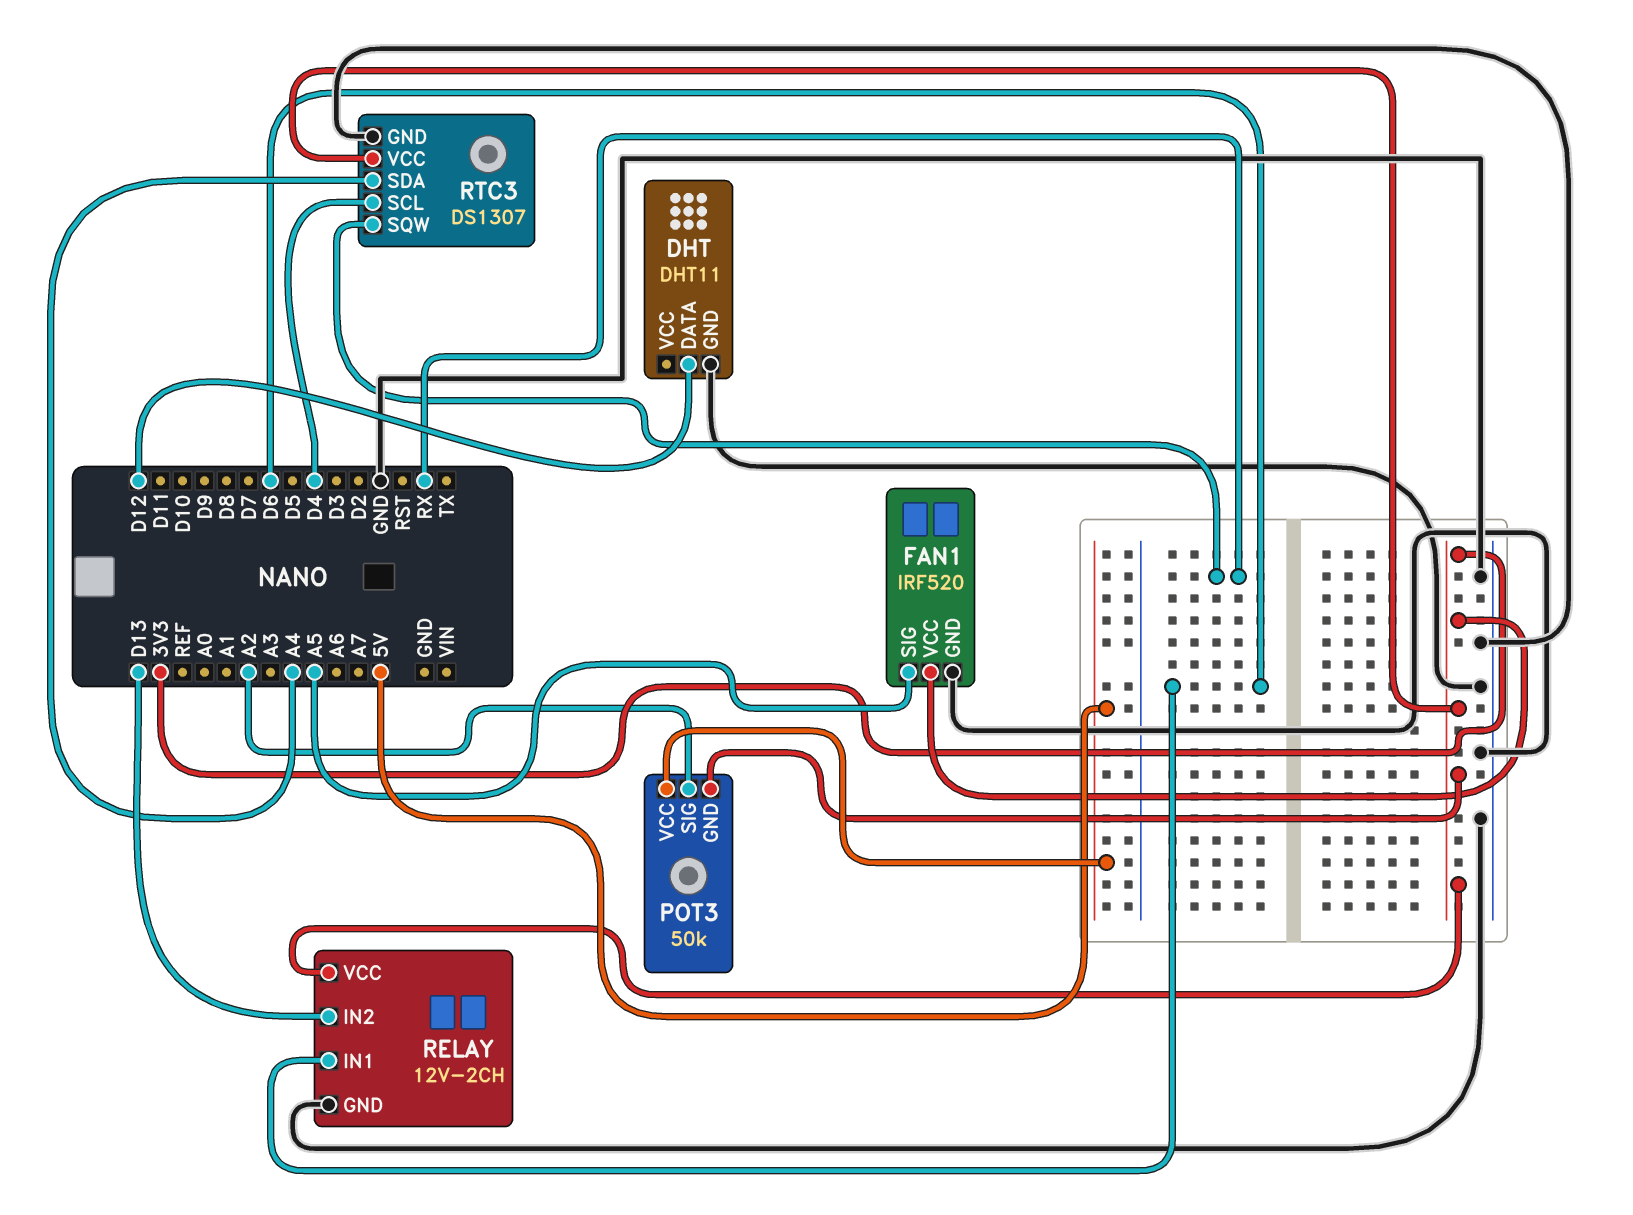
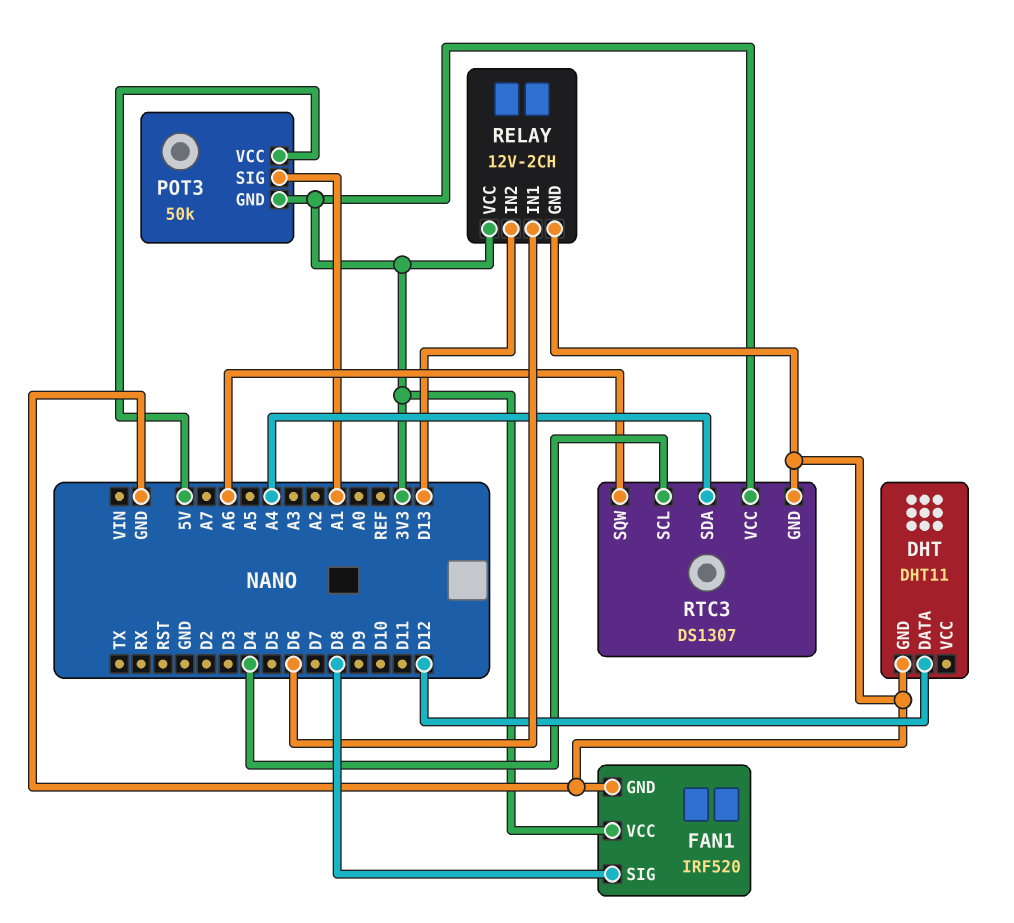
FAN1 pin SIG: A5 -> D8
POT3 pin SIG: A2 -> A1
RTC3 pin SQW: RX -> A6

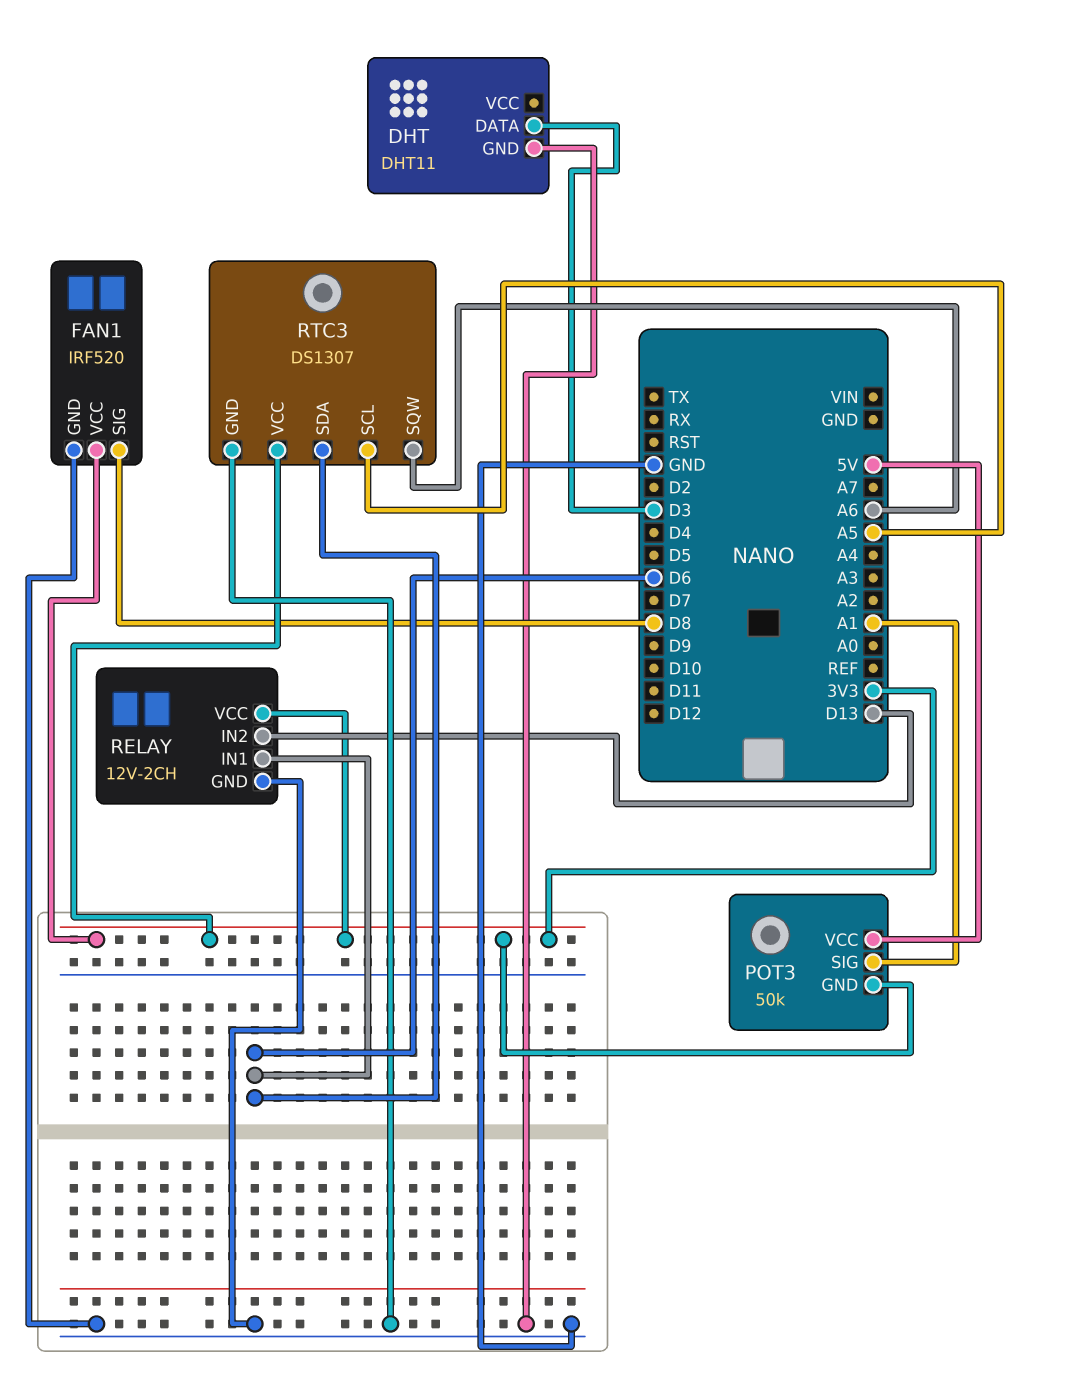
DHT pin DATA: D12 -> D3
RTC3 pin SCL: D4 -> A5
RTC3 pin SDA: A4 -> D6

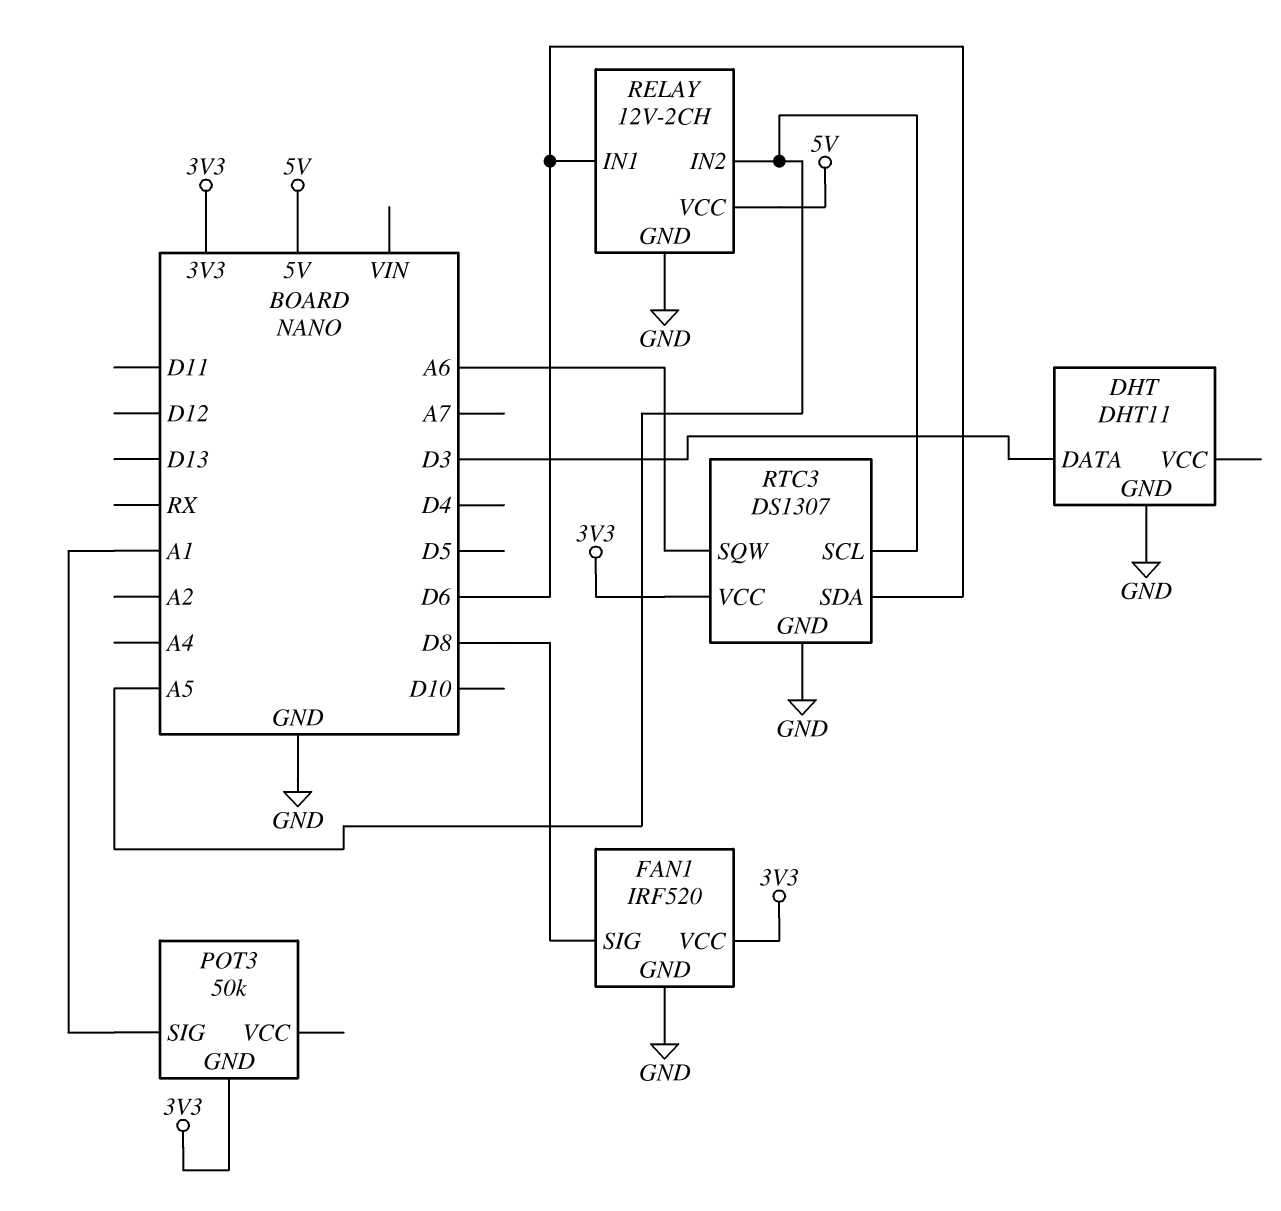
POT3 pin VCC: 5V -> none
RELAY pin IN2: D13 -> A5
RELAY pin VCC: 3V3 -> 5V

